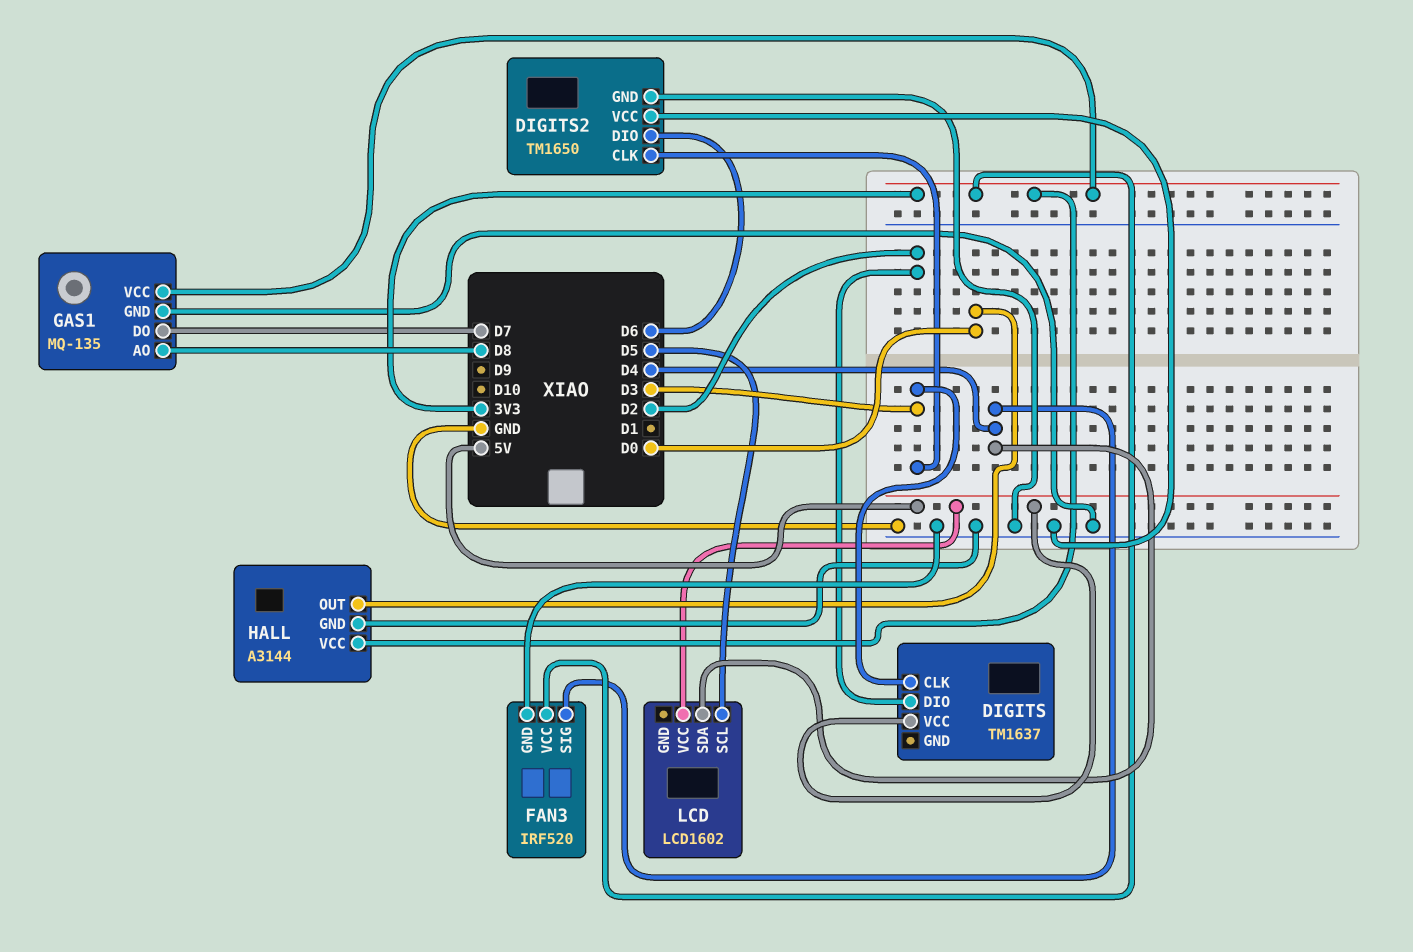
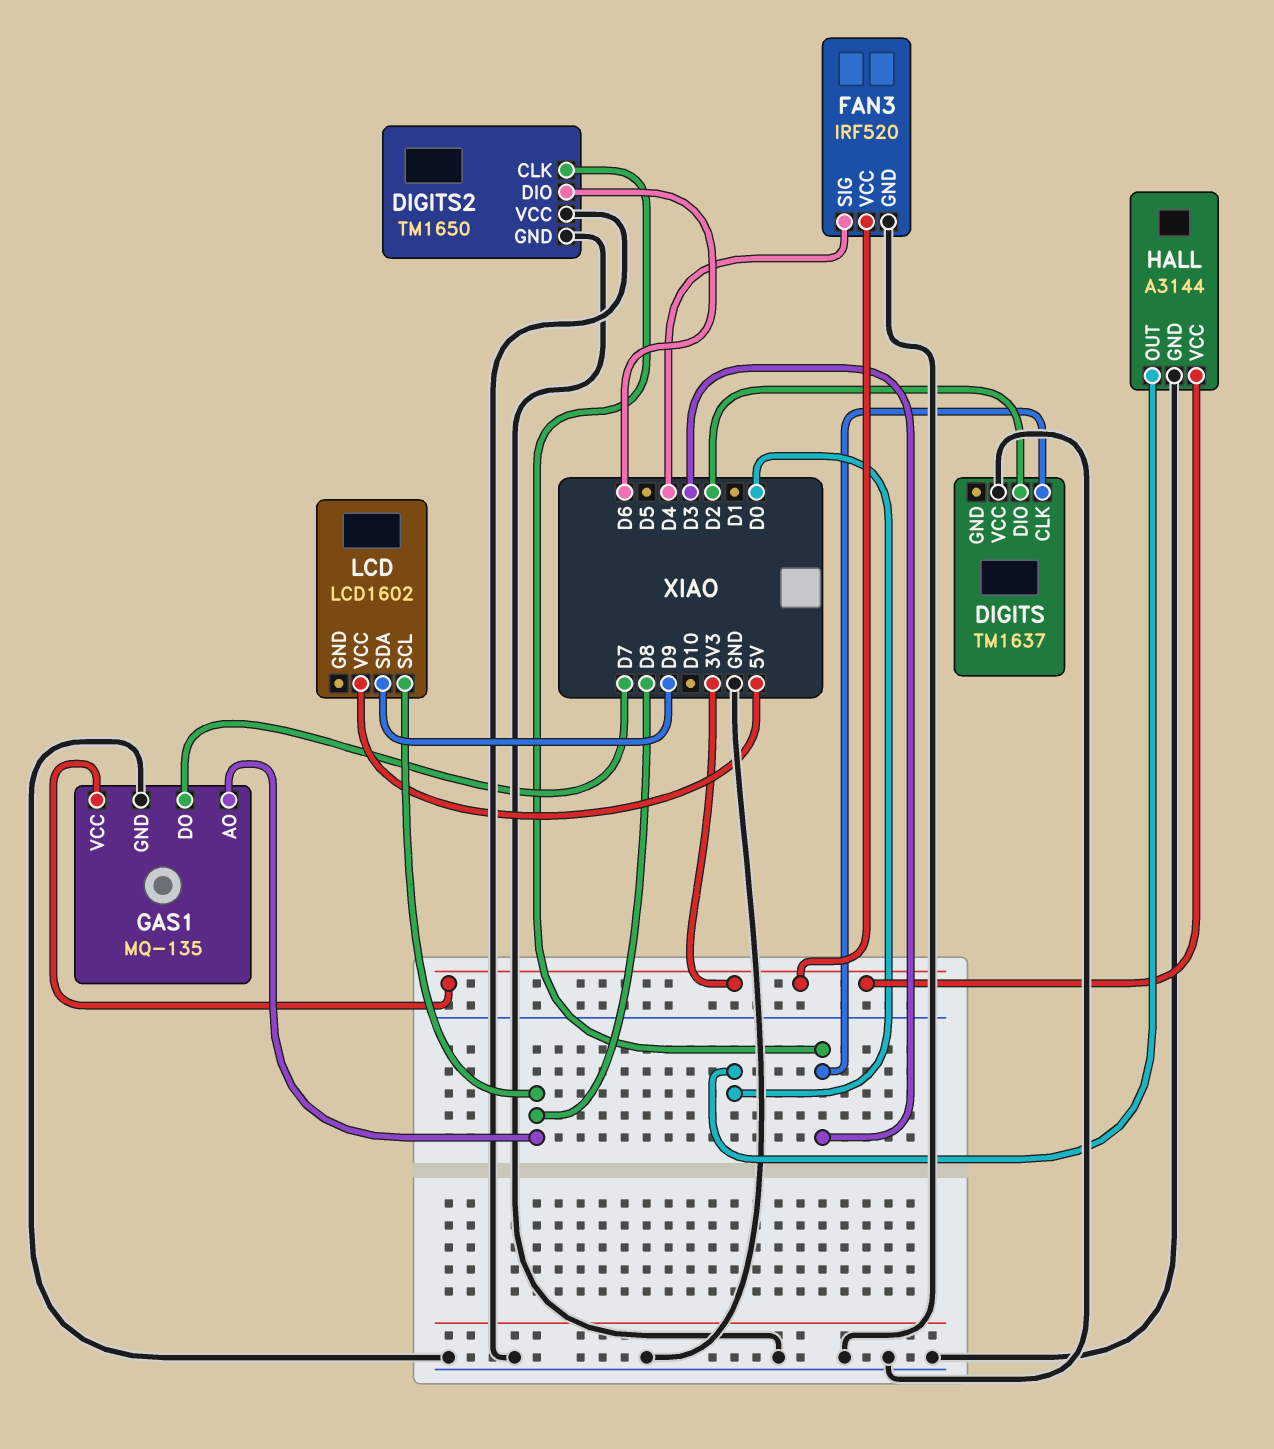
DIGITS pin VCC: 5V -> GND
LCD pin SCL: D5 -> D8
LCD pin SDA: D4 -> D9

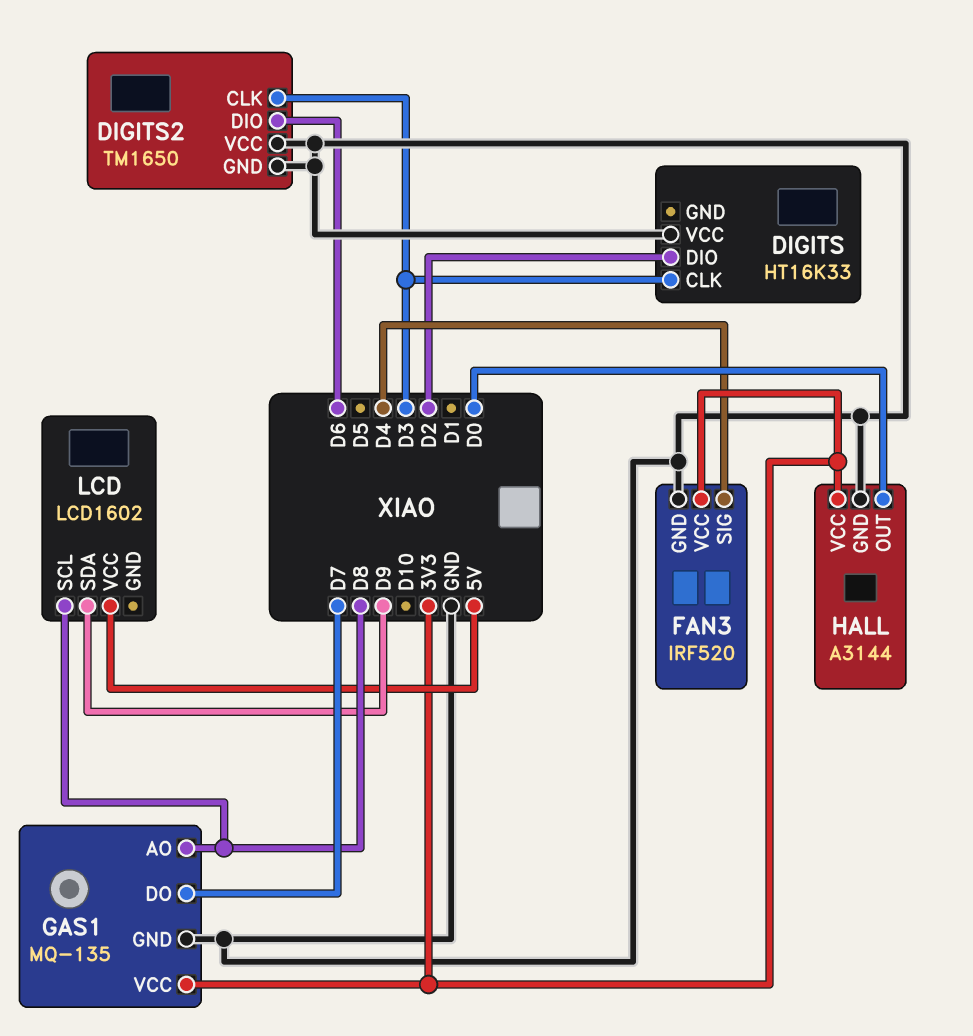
DIGITS: TM1637 -> HT16K33

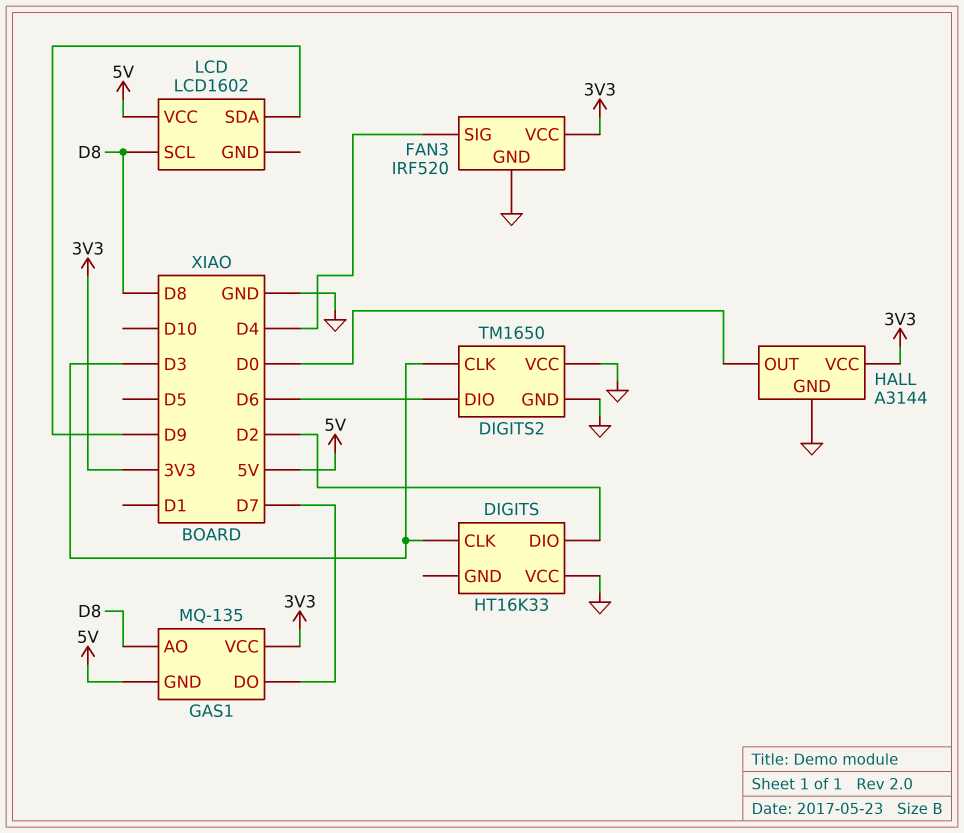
GAS1 pin GND: GND -> 5V

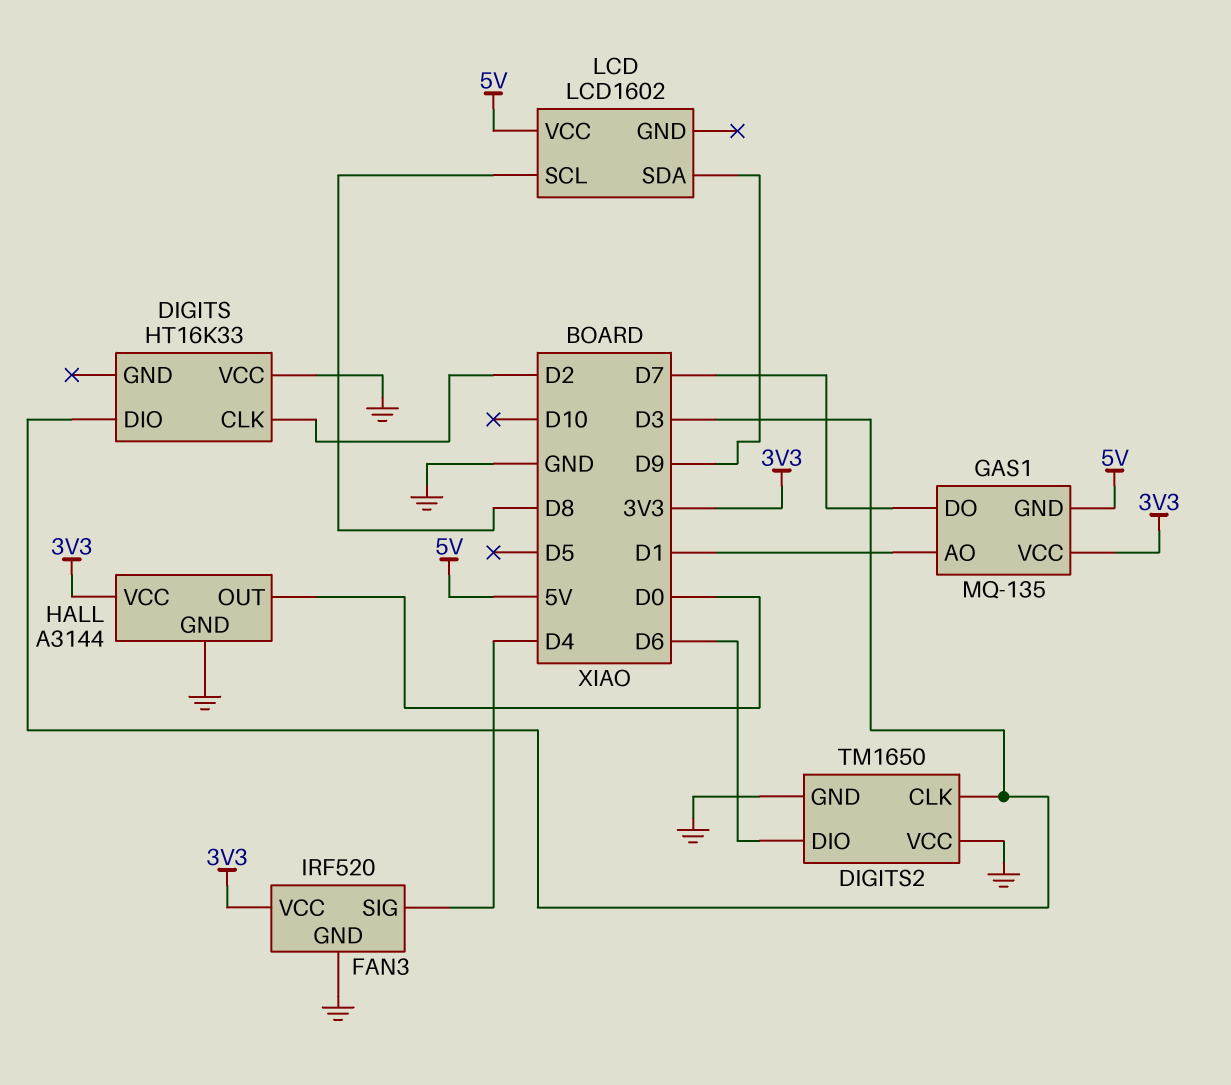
DIGITS pin CLK: D3 -> D2
DIGITS pin DIO: D2 -> D3
GAS1 pin AO: D8 -> D1

